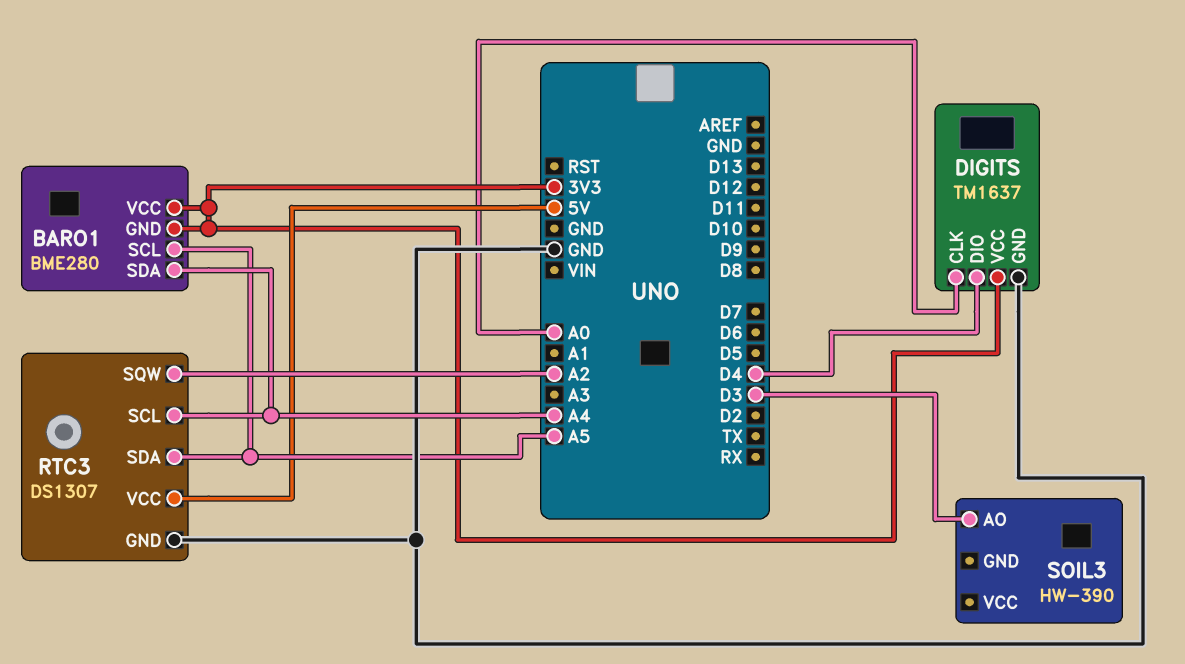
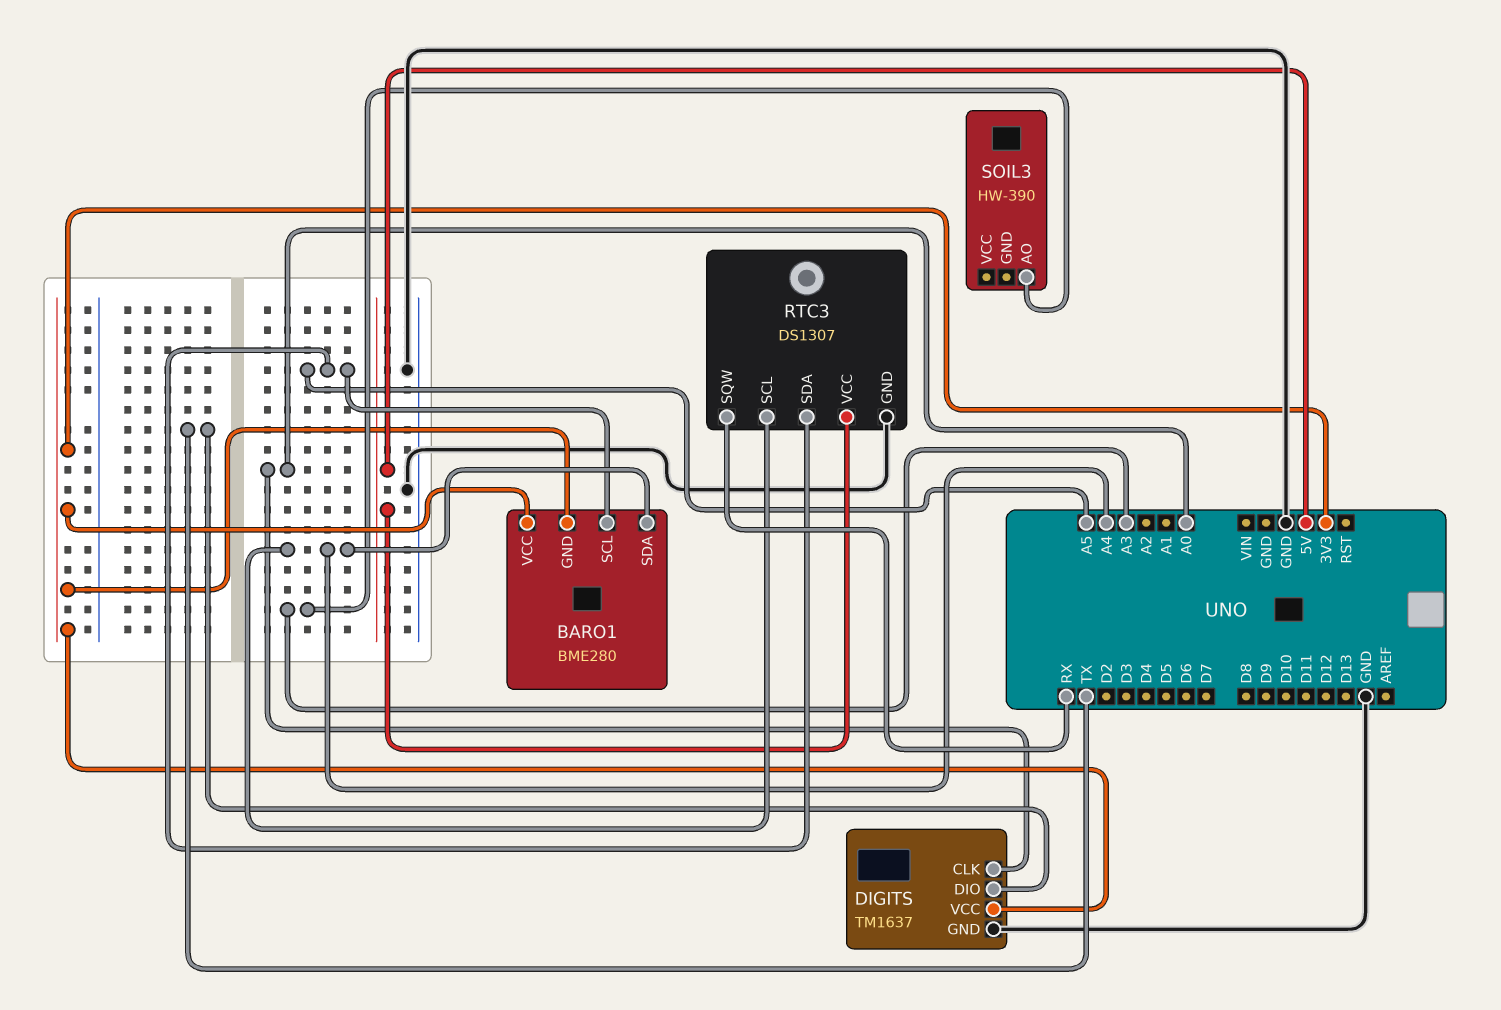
DIGITS pin DIO: D4 -> TX
RTC3 pin SQW: A2 -> RX
SOIL3 pin AO: D3 -> A3

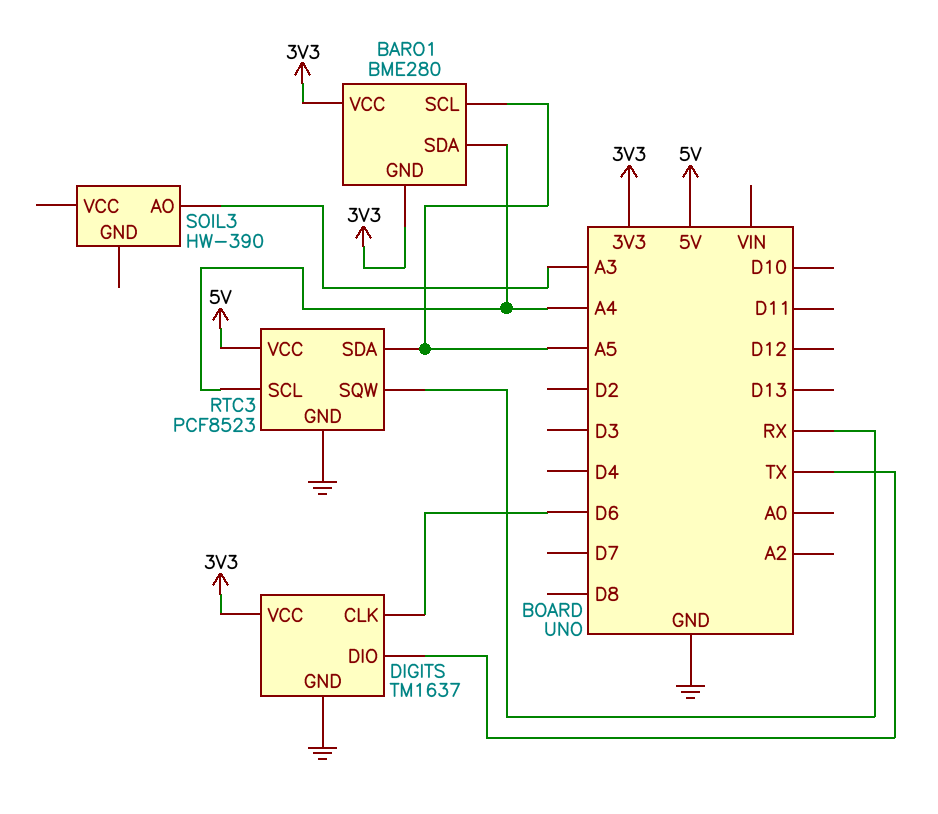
DIGITS pin CLK: A0 -> D6
RTC3: DS1307 -> PCF8523

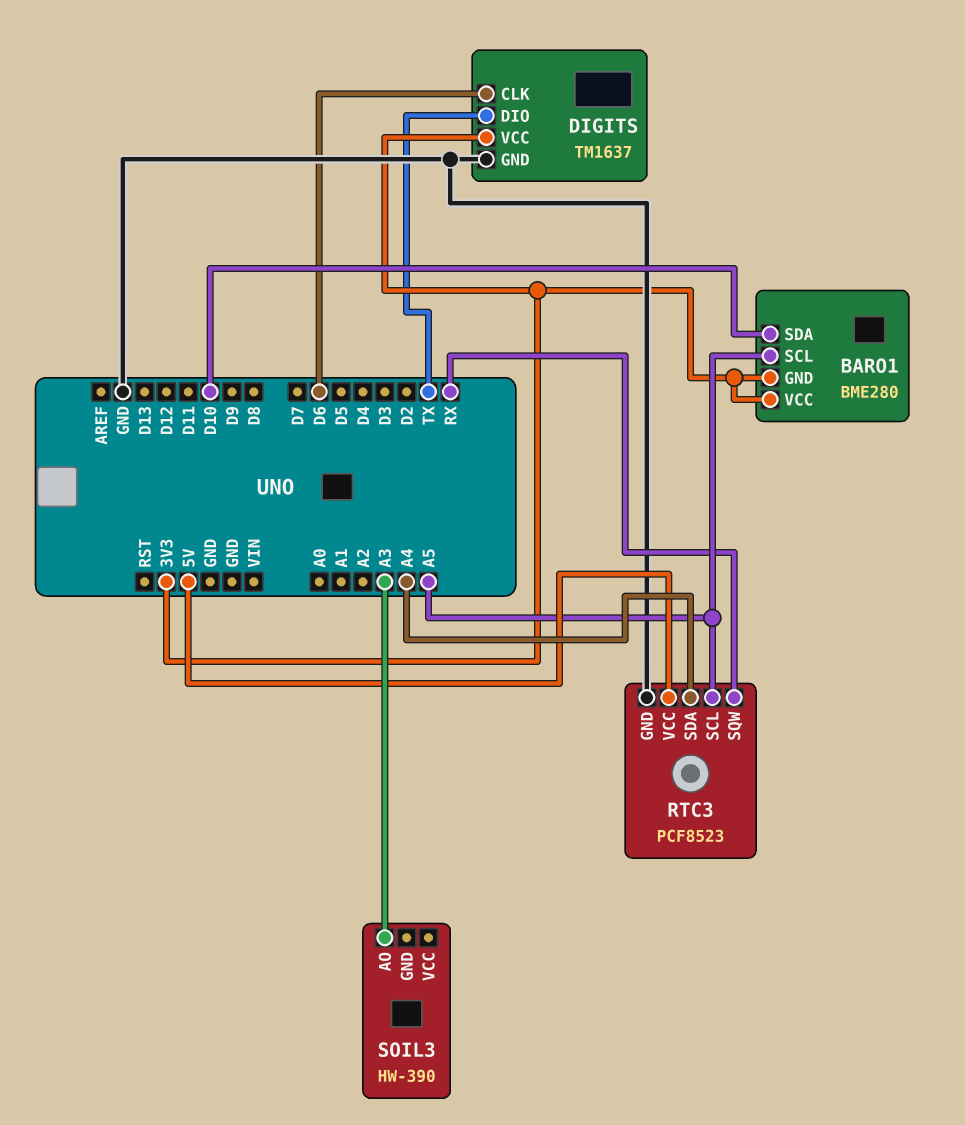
BARO1 pin SDA: A4 -> D10
RTC3 pin SCL: A4 -> A5
RTC3 pin SDA: A5 -> A4

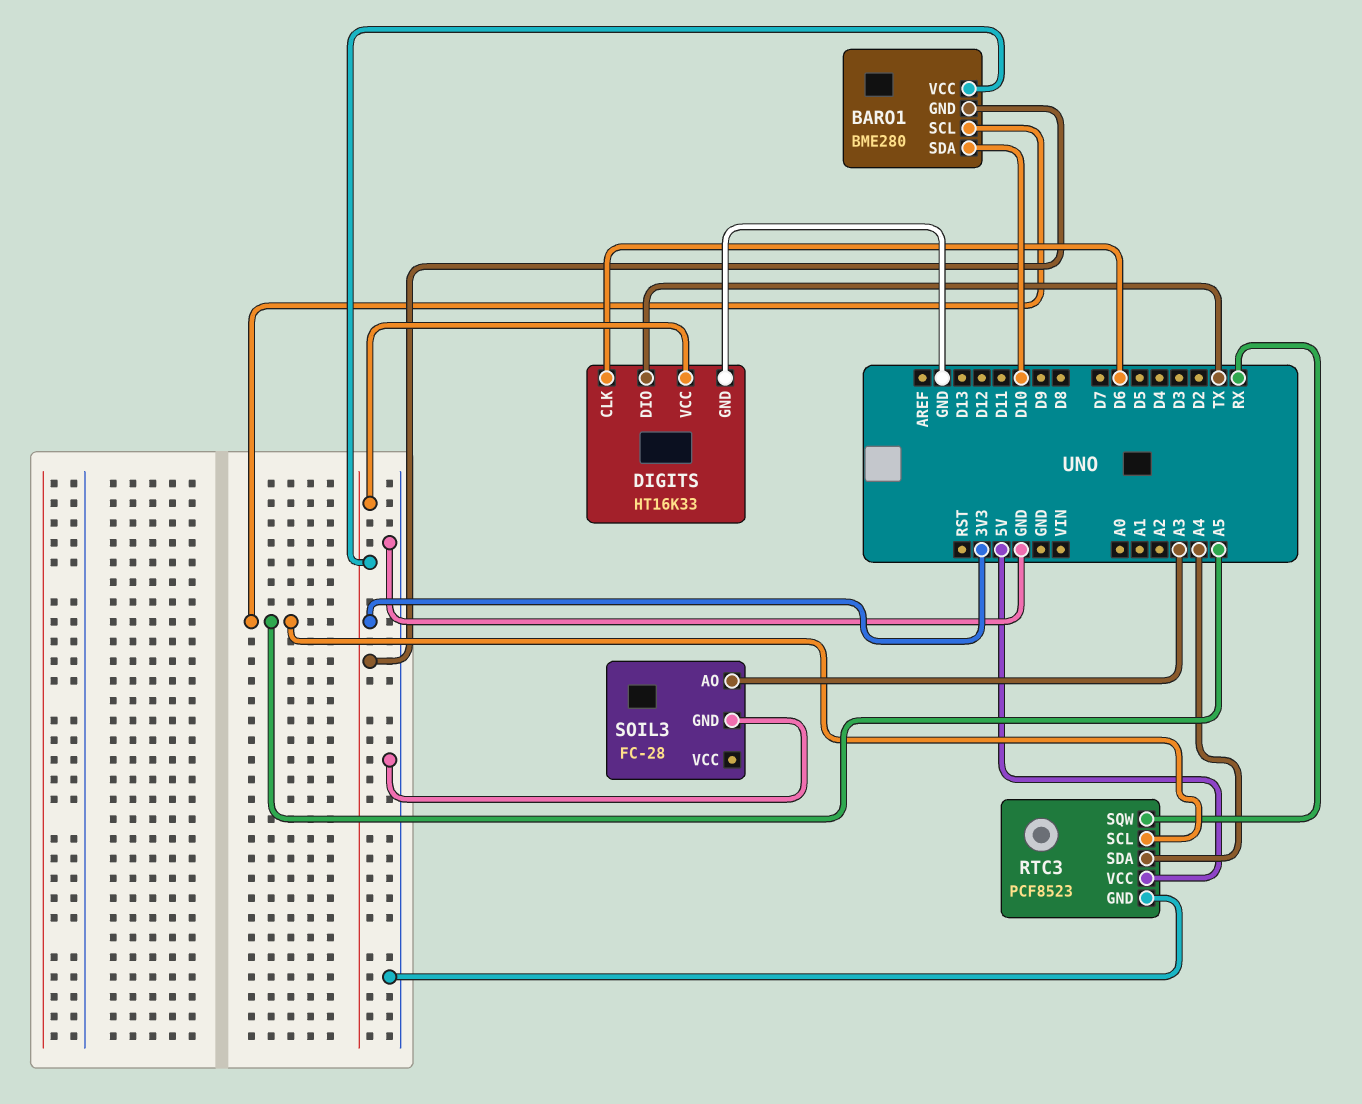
DIGITS: TM1637 -> HT16K33
SOIL3: HW-390 -> FC-28
SOIL3 pin GND: none -> GND

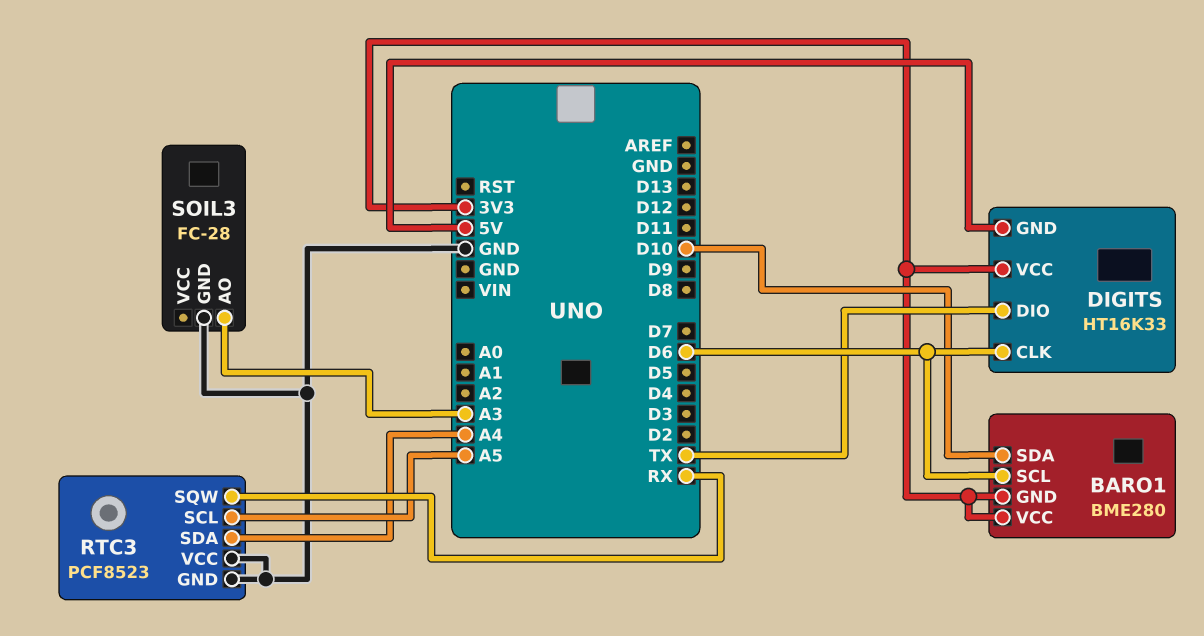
BARO1 pin SCL: A5 -> D6
DIGITS pin GND: GND -> 5V
RTC3 pin VCC: 5V -> GND

